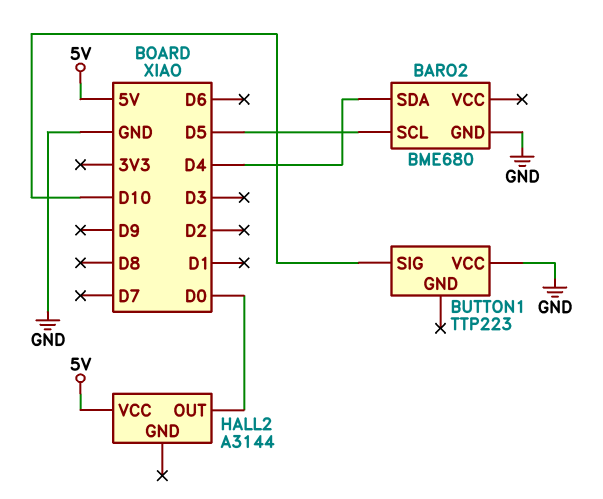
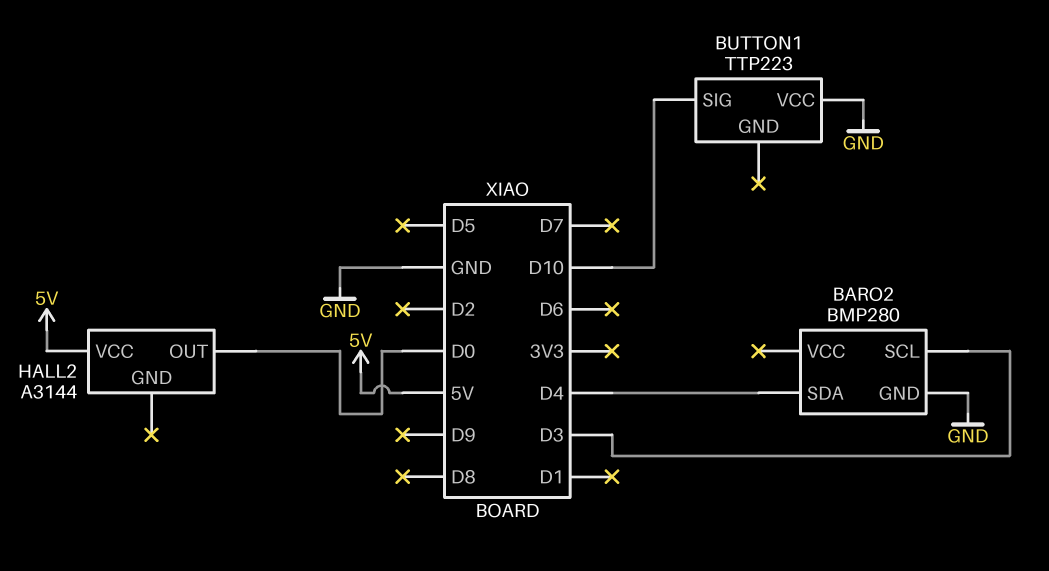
BARO2: BME680 -> BMP280
BARO2 pin SCL: D5 -> D3

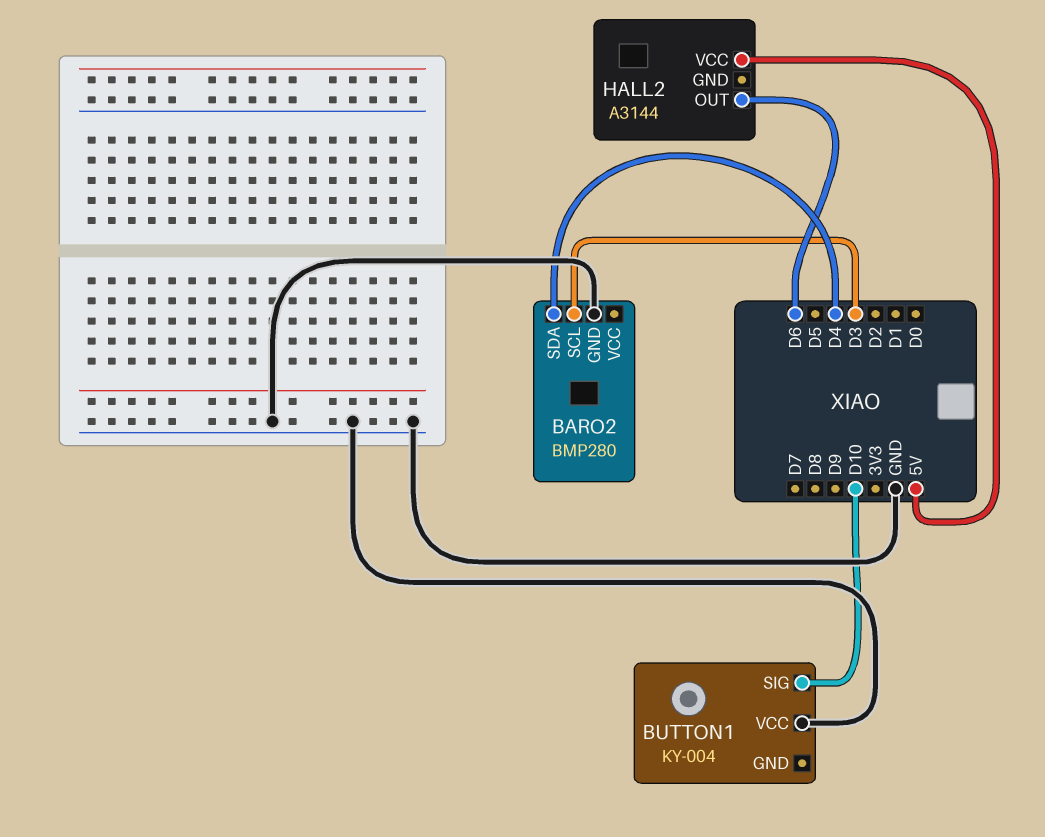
BUTTON1: TTP223 -> KY-004
HALL2 pin OUT: D0 -> D6

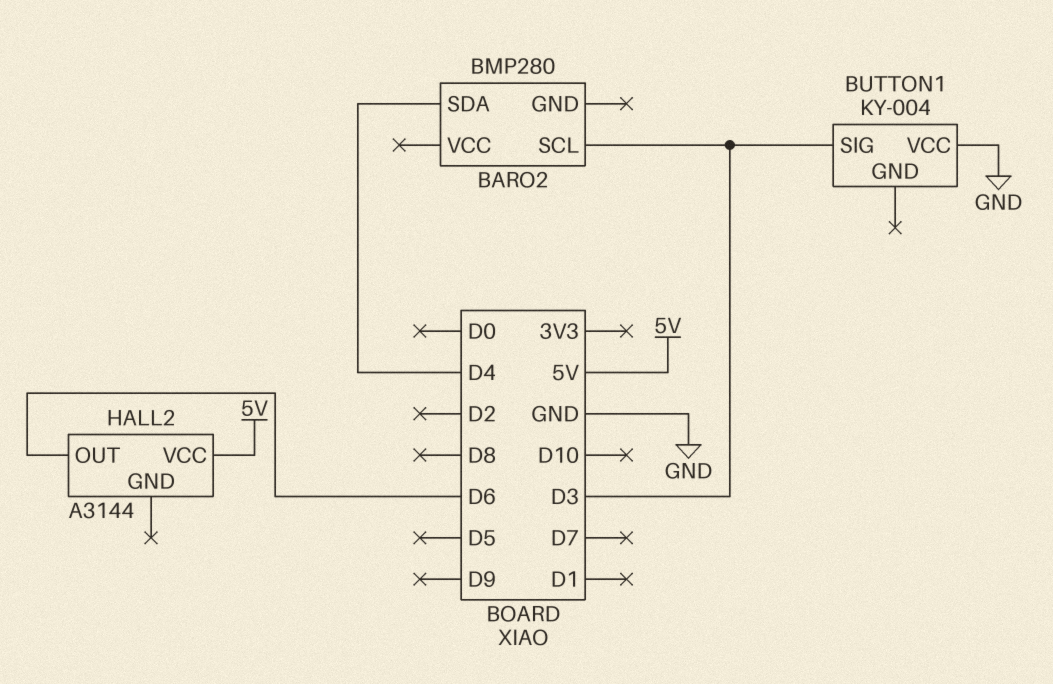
BARO2 pin GND: GND -> none
BUTTON1 pin SIG: D10 -> D3

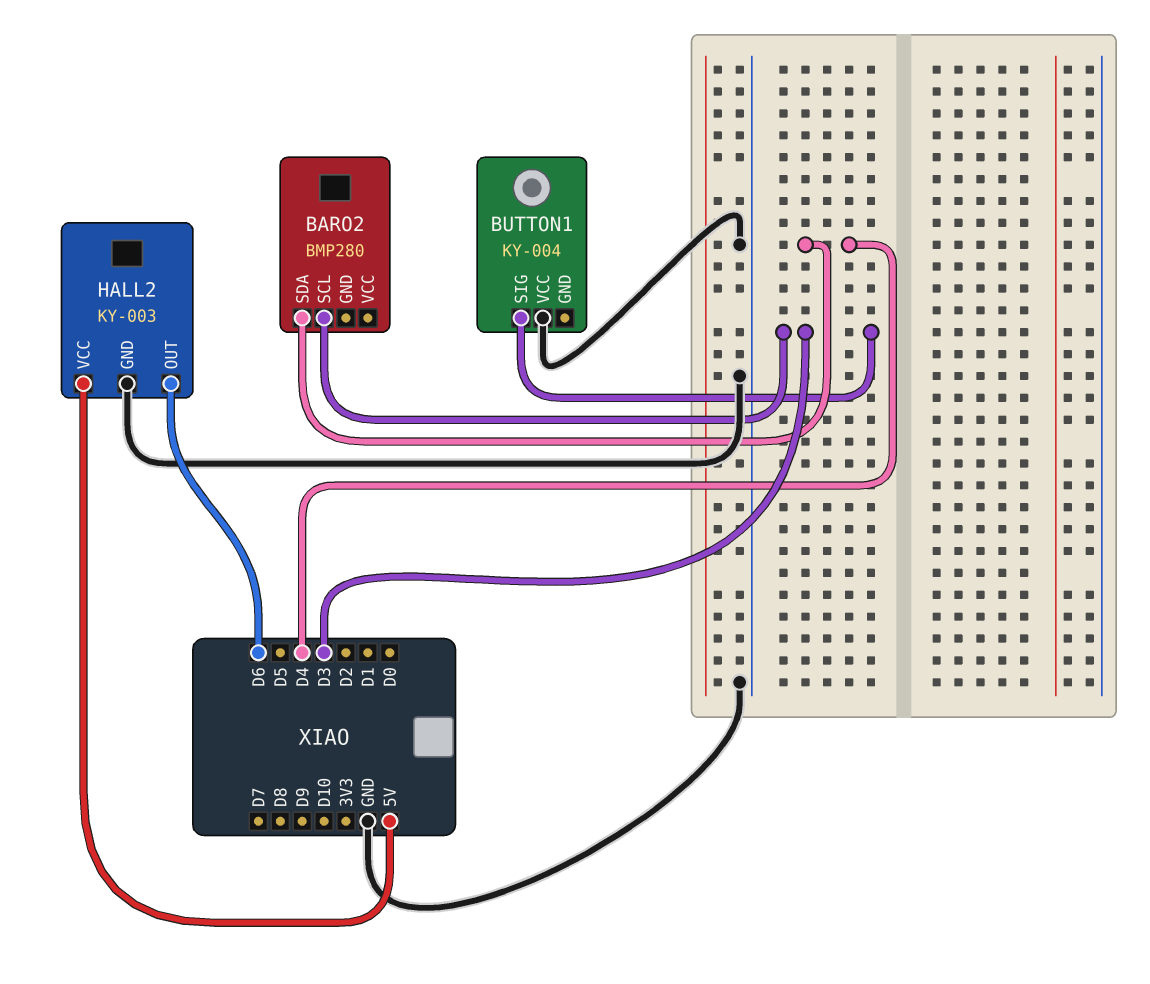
HALL2: A3144 -> KY-003
HALL2 pin GND: none -> GND

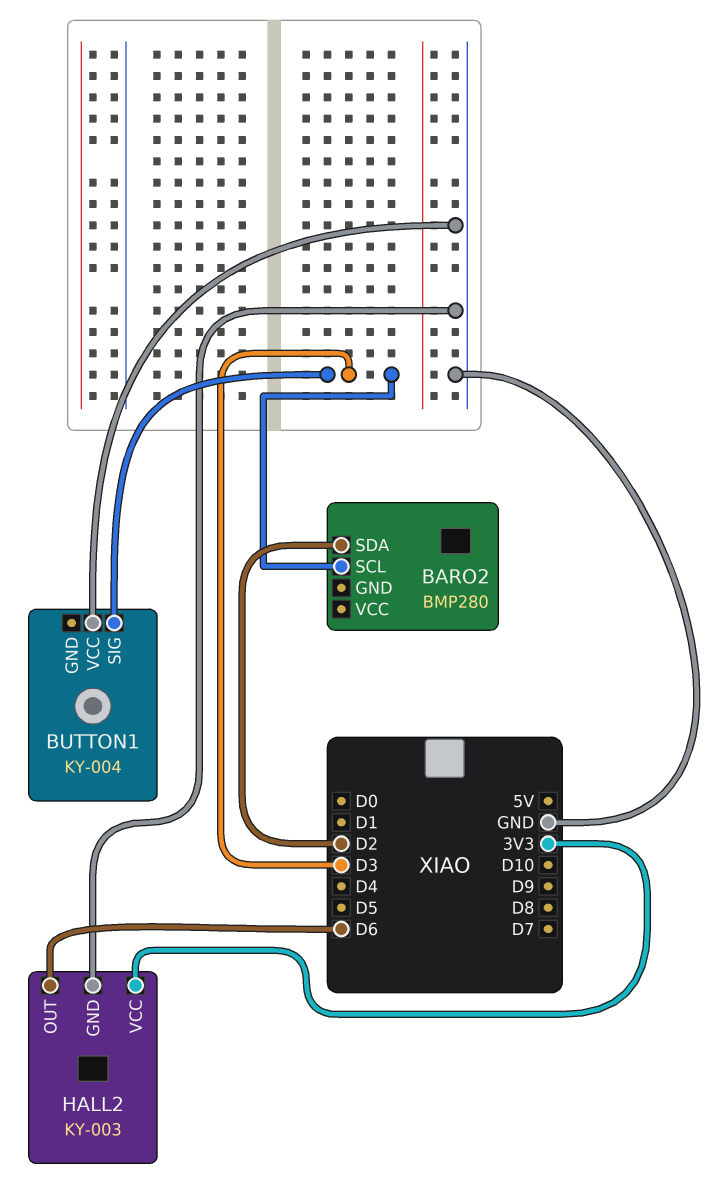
BARO2 pin SDA: D4 -> D2
HALL2 pin VCC: 5V -> 3V3

